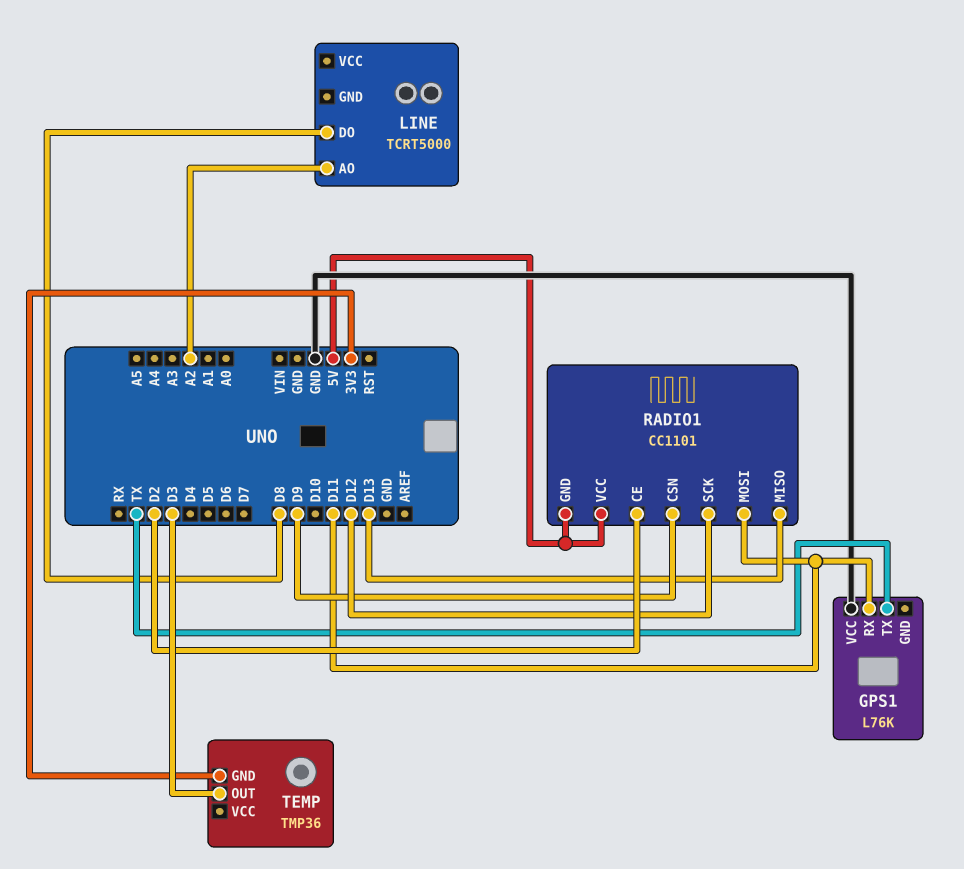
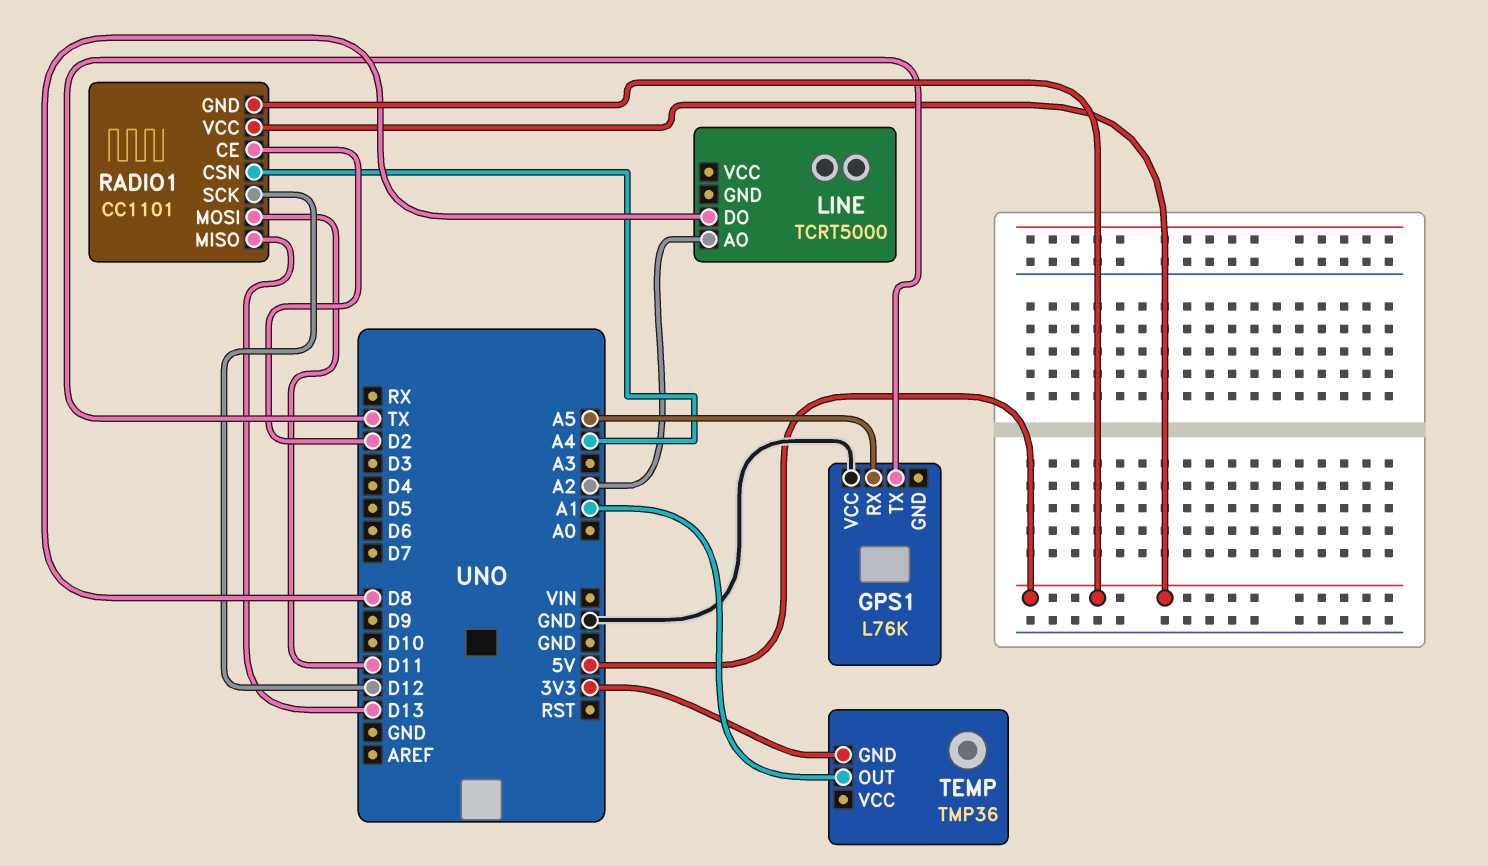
GPS1 pin RX: D11 -> A5
RADIO1 pin CSN: D9 -> A4
TEMP pin OUT: D3 -> A1

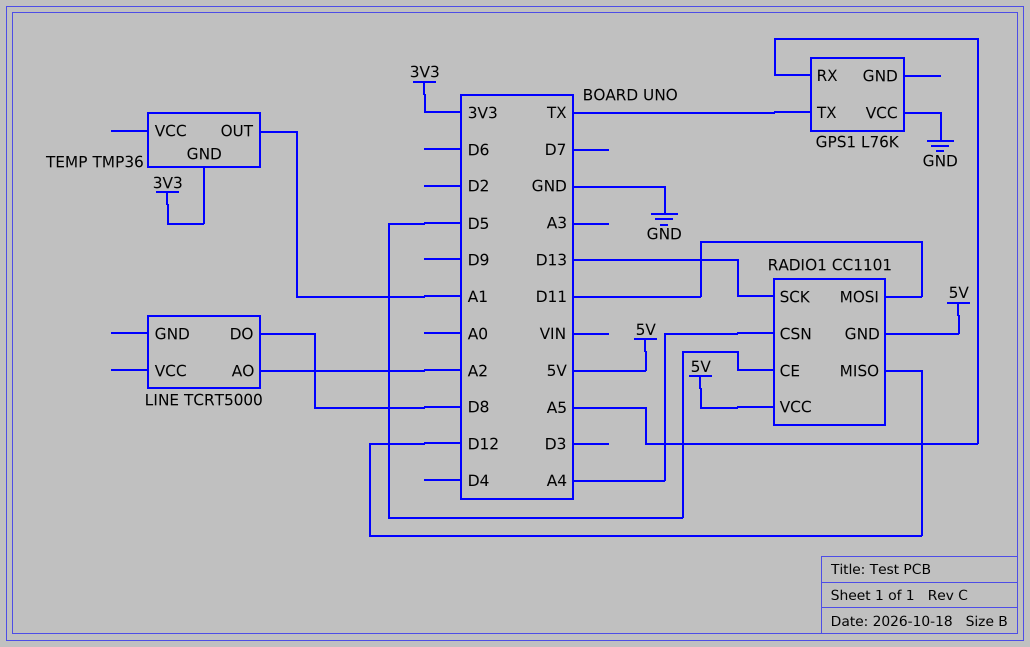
RADIO1 pin CE: D2 -> D5
RADIO1 pin MISO: D13 -> D12
RADIO1 pin SCK: D12 -> D13

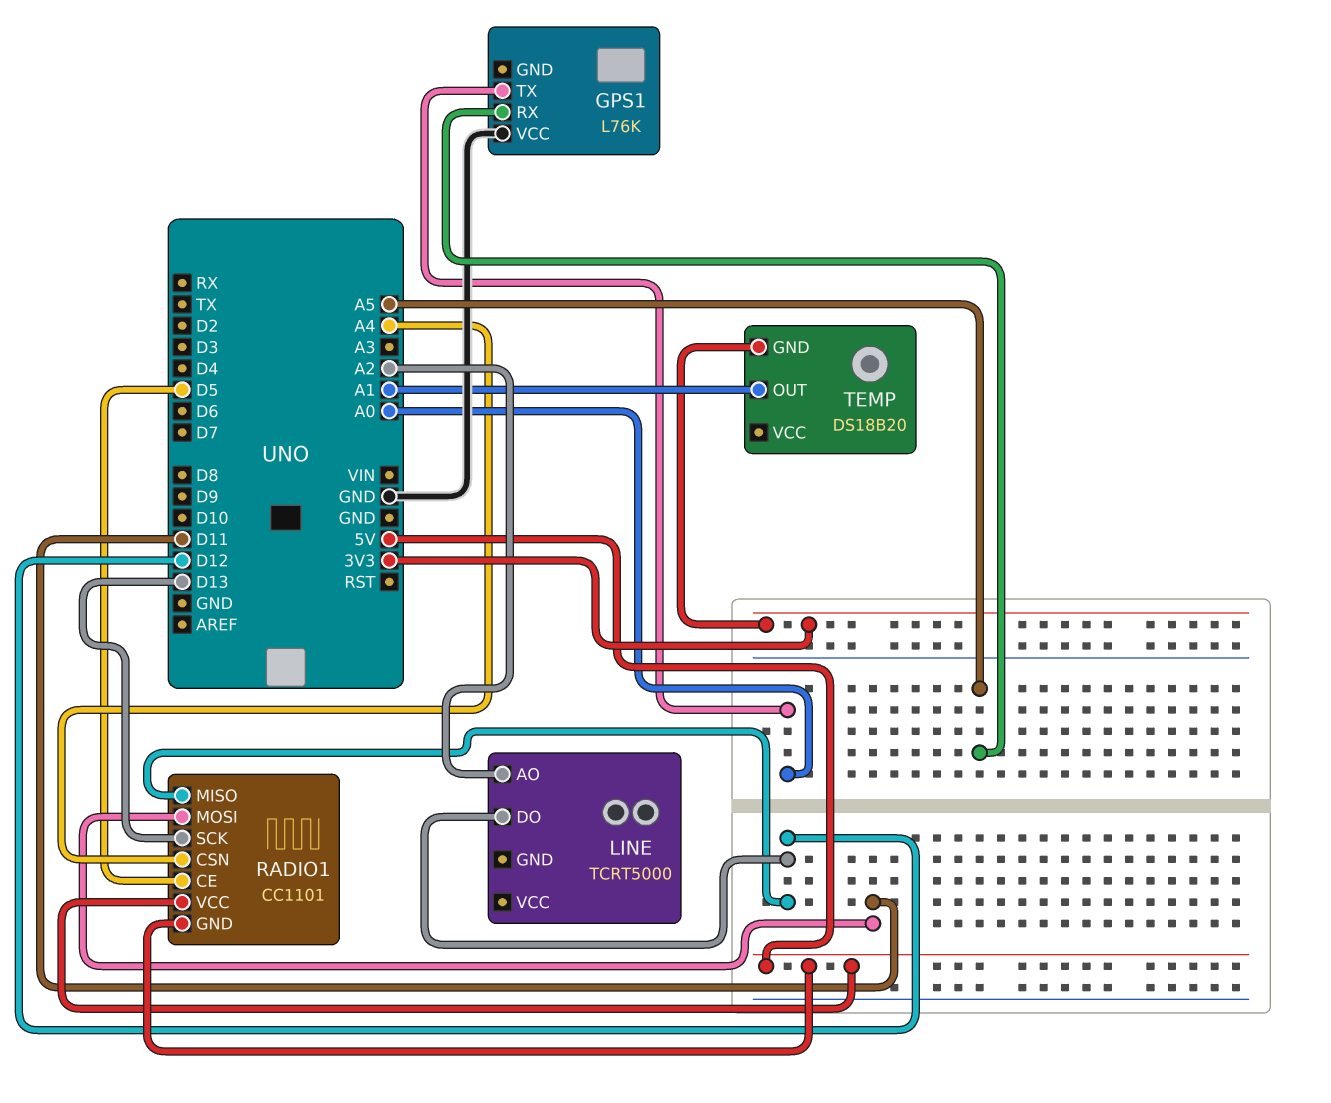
GPS1 pin TX: TX -> A0
LINE pin DO: D8 -> D12
TEMP: TMP36 -> DS18B20

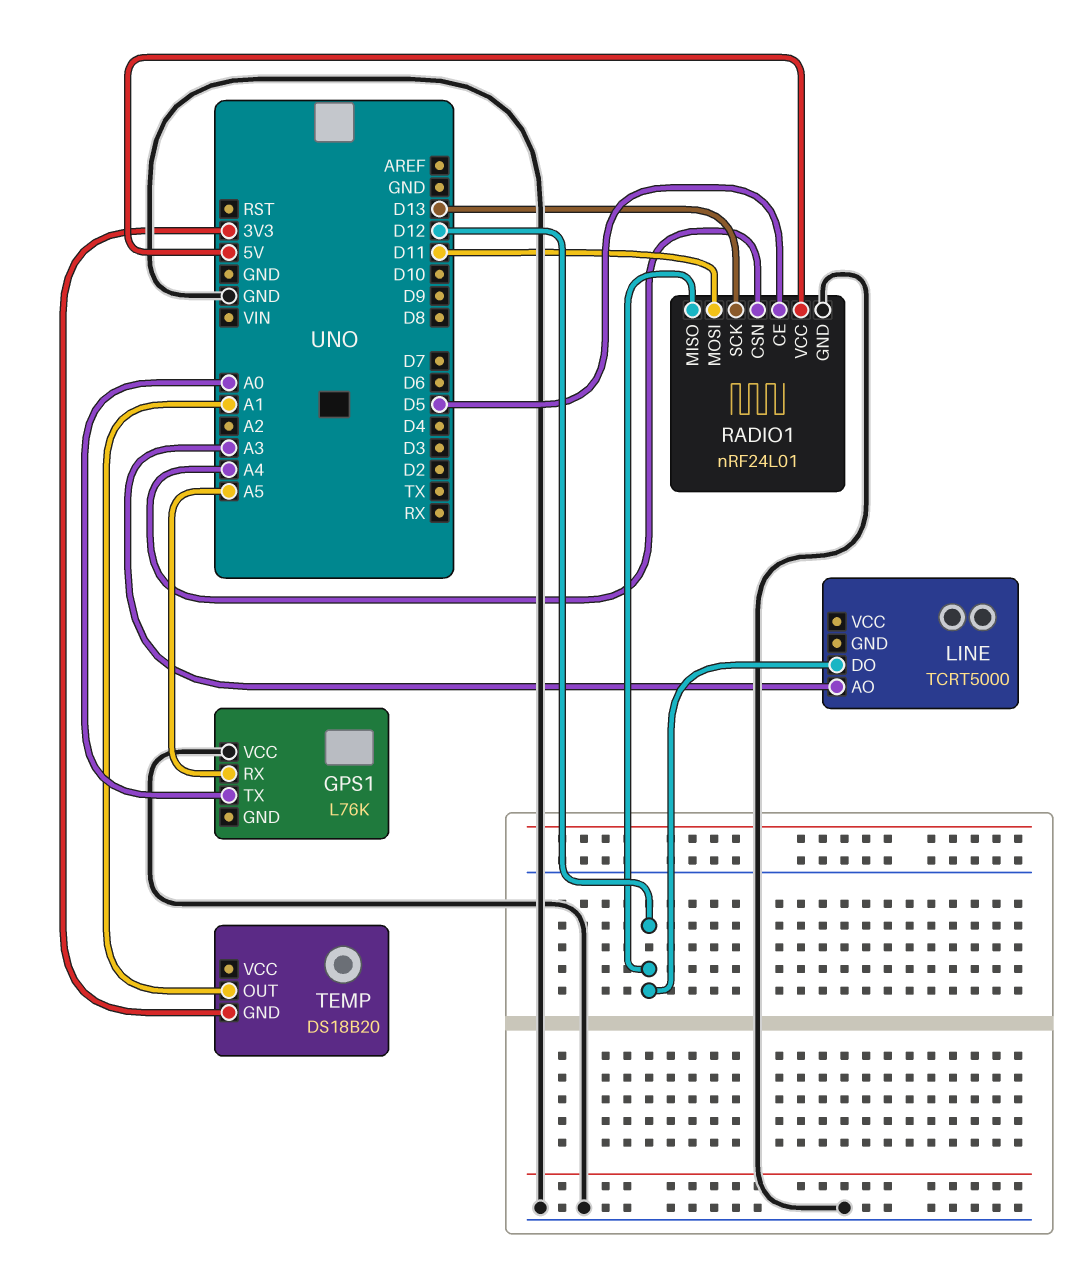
LINE pin AO: A2 -> A3
RADIO1: CC1101 -> nRF24L01
RADIO1 pin GND: 5V -> GND

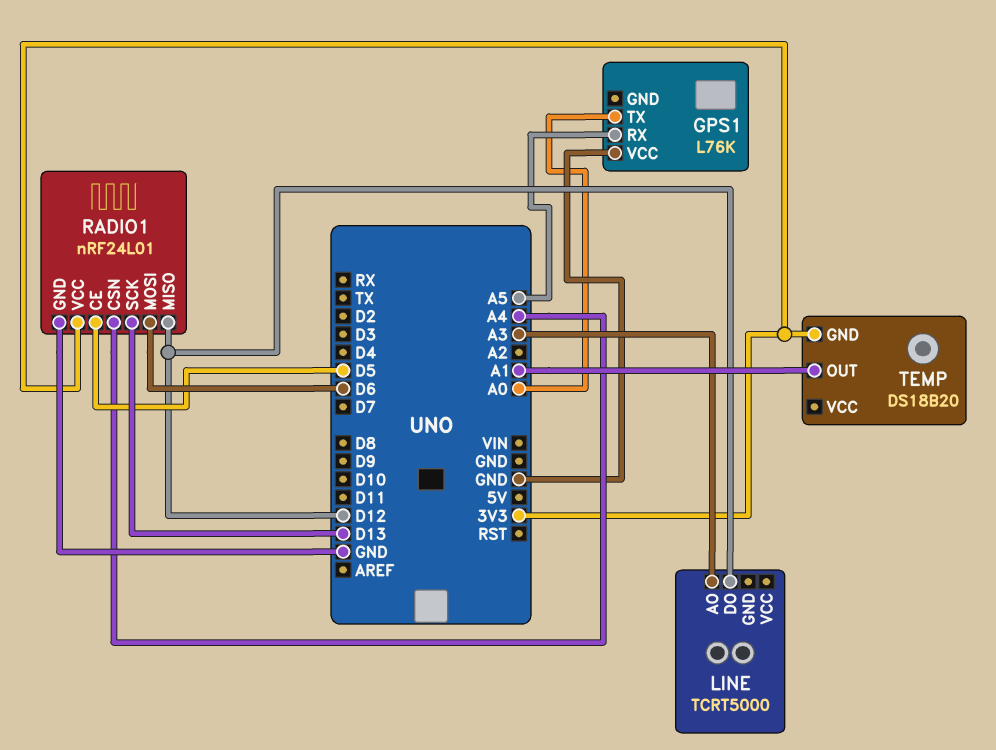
RADIO1 pin MOSI: D11 -> D6
RADIO1 pin VCC: 5V -> 3V3

